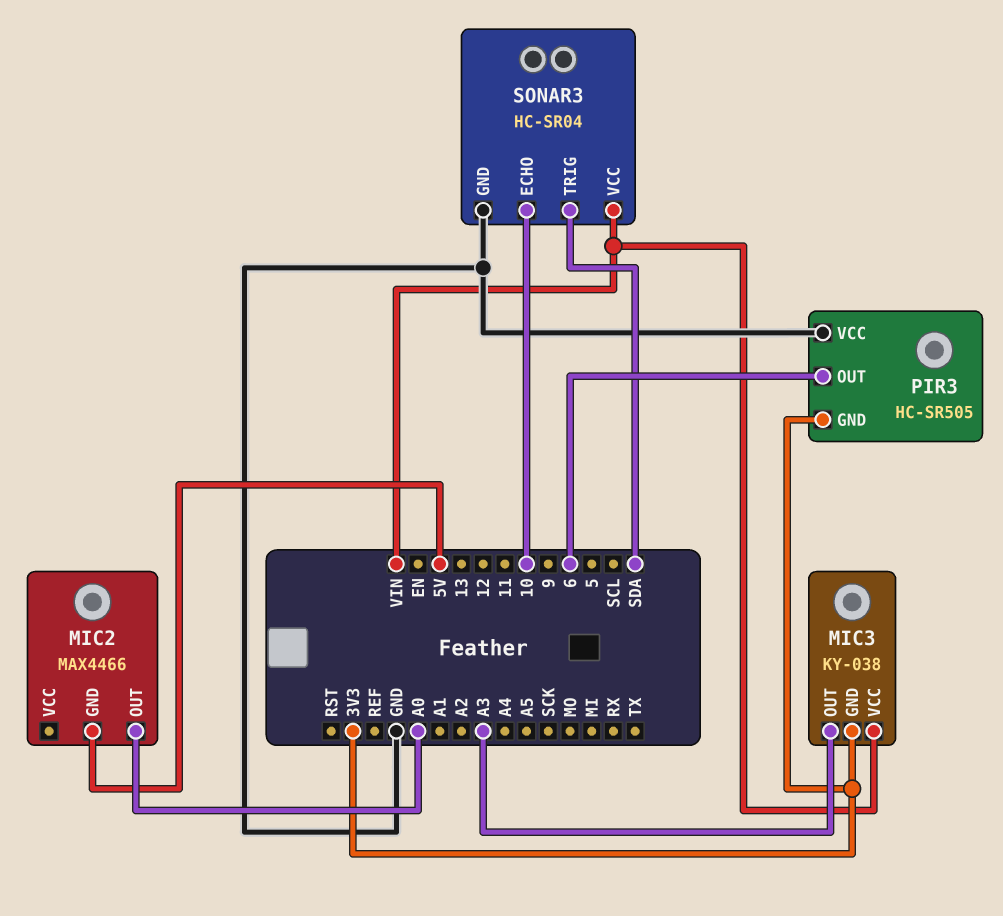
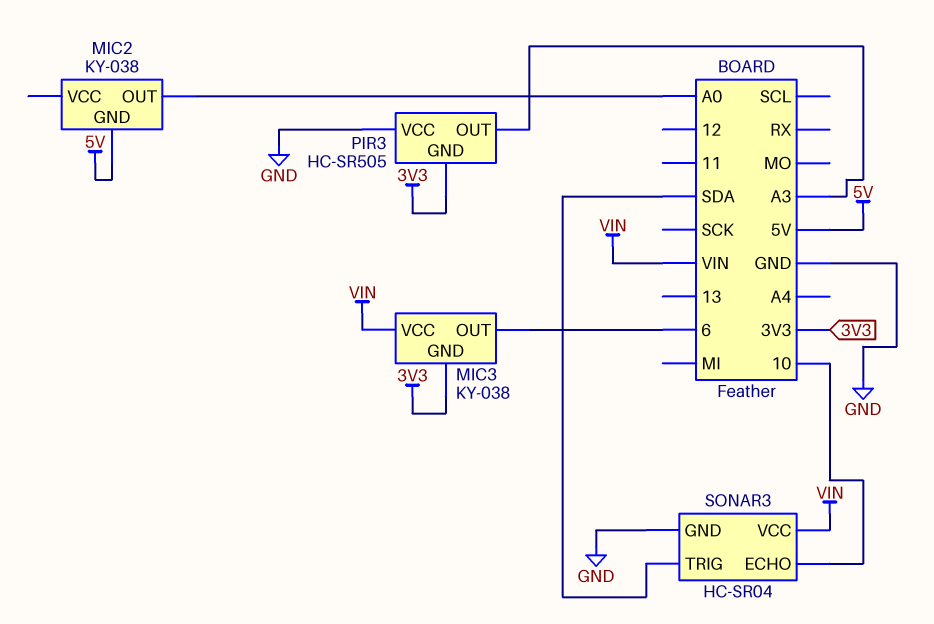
MIC2: MAX4466 -> KY-038
MIC3 pin OUT: A3 -> 6
PIR3 pin OUT: 6 -> A3

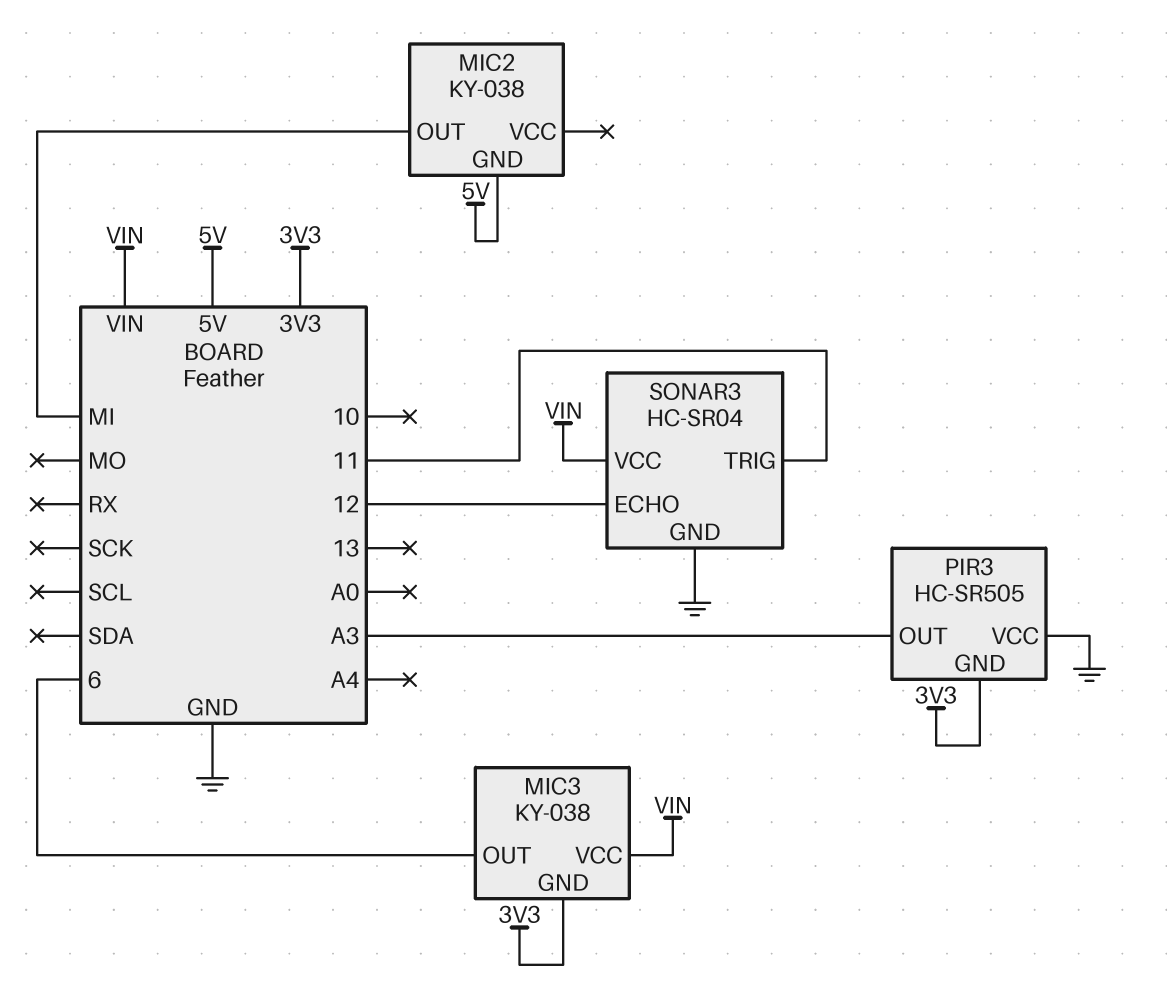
MIC2 pin OUT: A0 -> MI
SONAR3 pin ECHO: 10 -> 12
SONAR3 pin TRIG: SDA -> 11

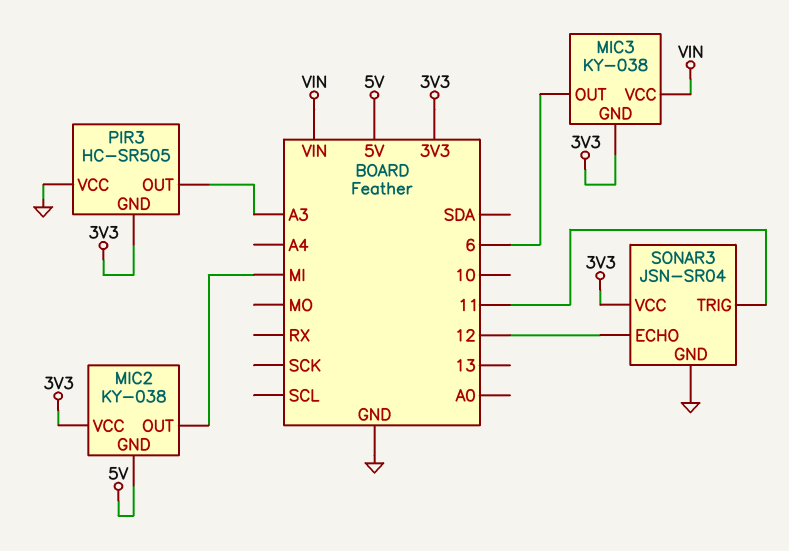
MIC2 pin VCC: none -> 3V3
SONAR3: HC-SR04 -> JSN-SR04
SONAR3 pin VCC: VIN -> 3V3

